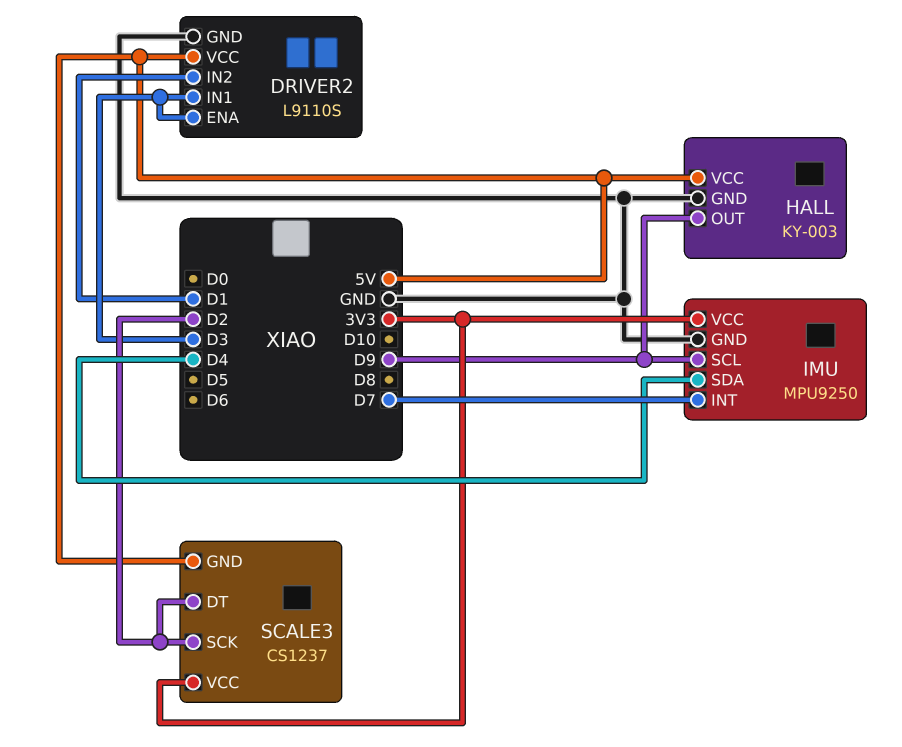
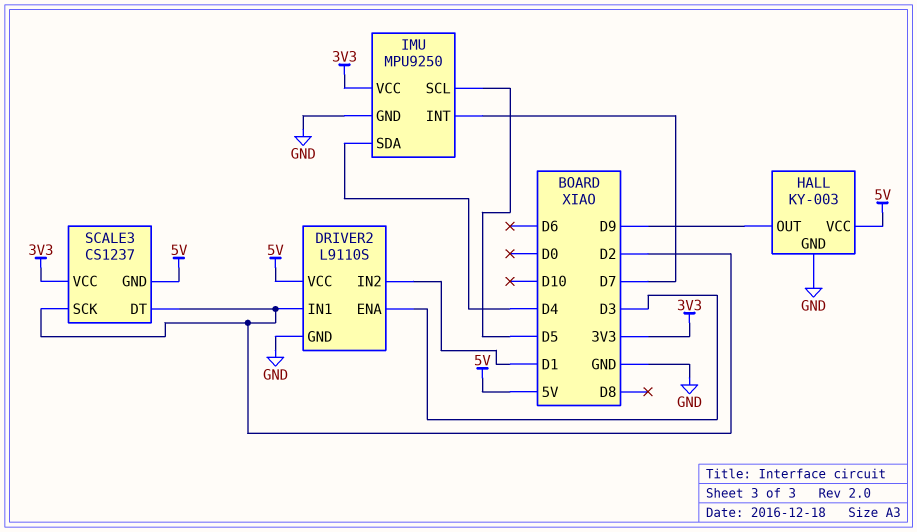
DRIVER2 pin IN1: D3 -> D2
IMU pin SCL: D9 -> D5

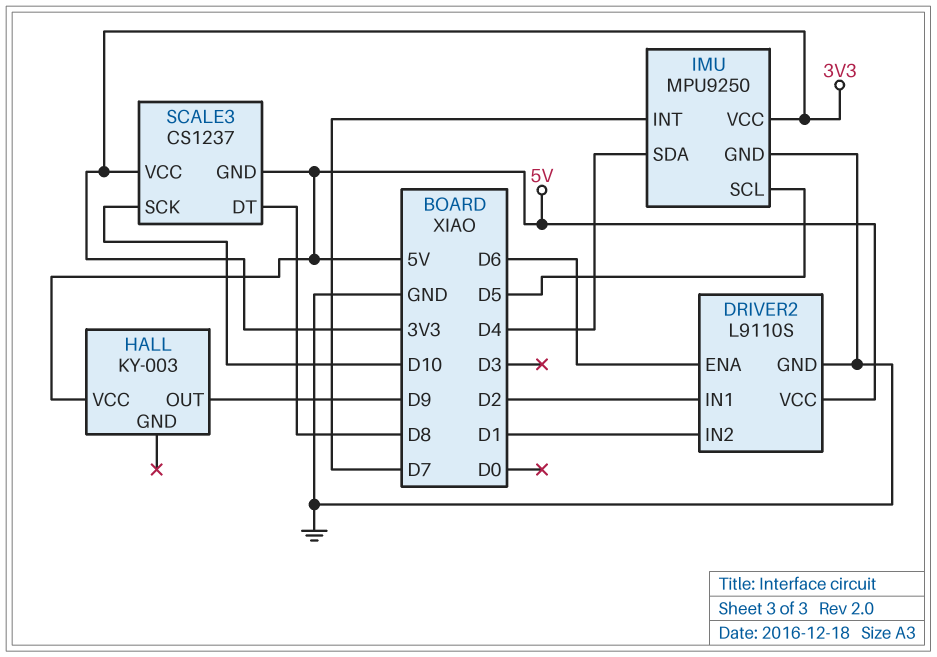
DRIVER2 pin ENA: D3 -> D6
HALL pin GND: GND -> none
SCALE3 pin DT: D2 -> D8
SCALE3 pin SCK: D2 -> D10

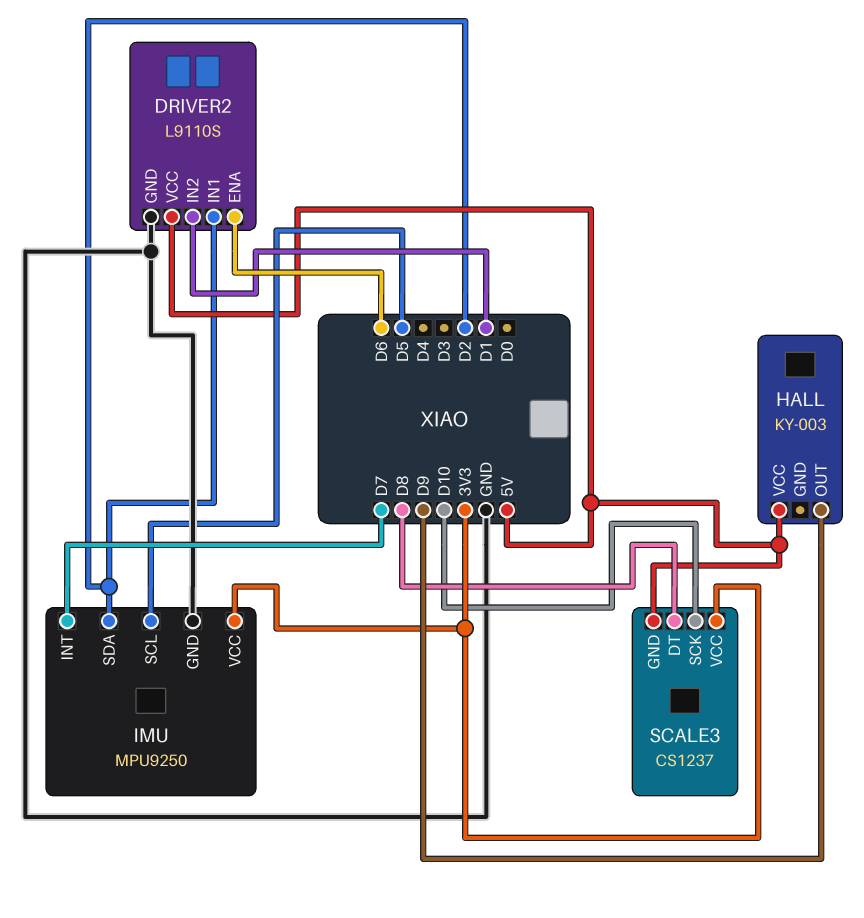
IMU pin SDA: D4 -> D2

